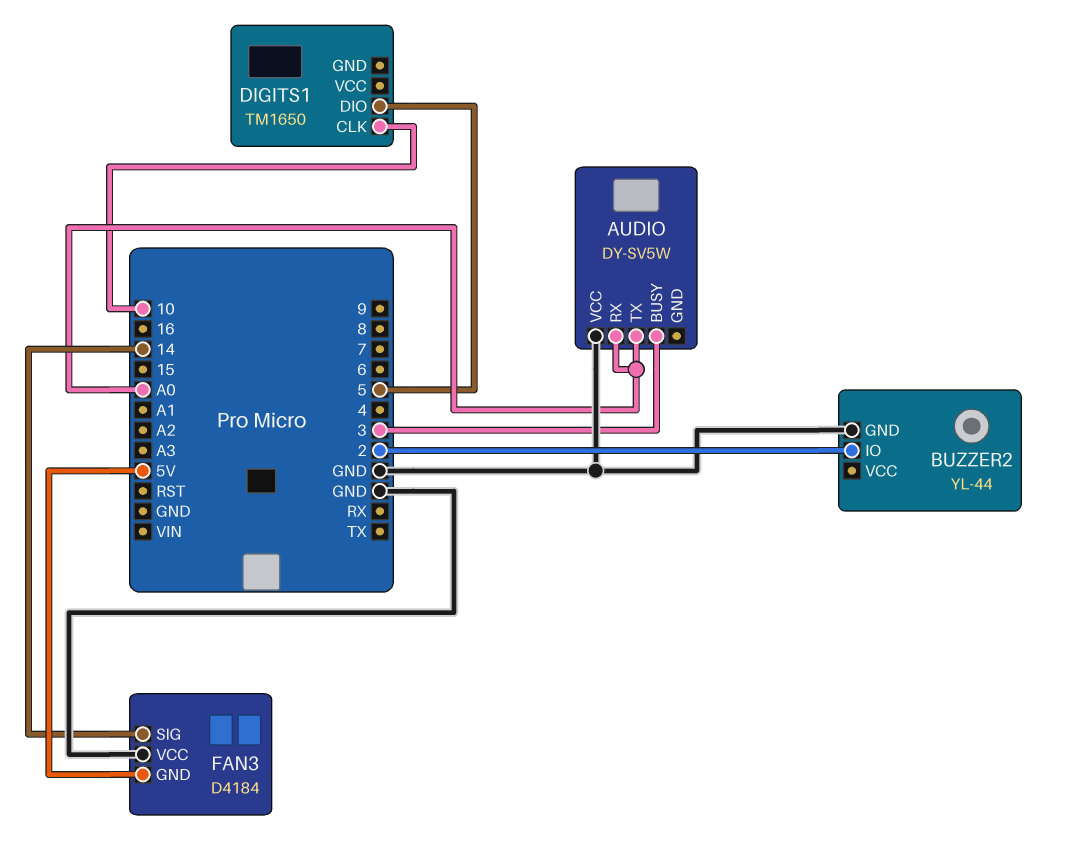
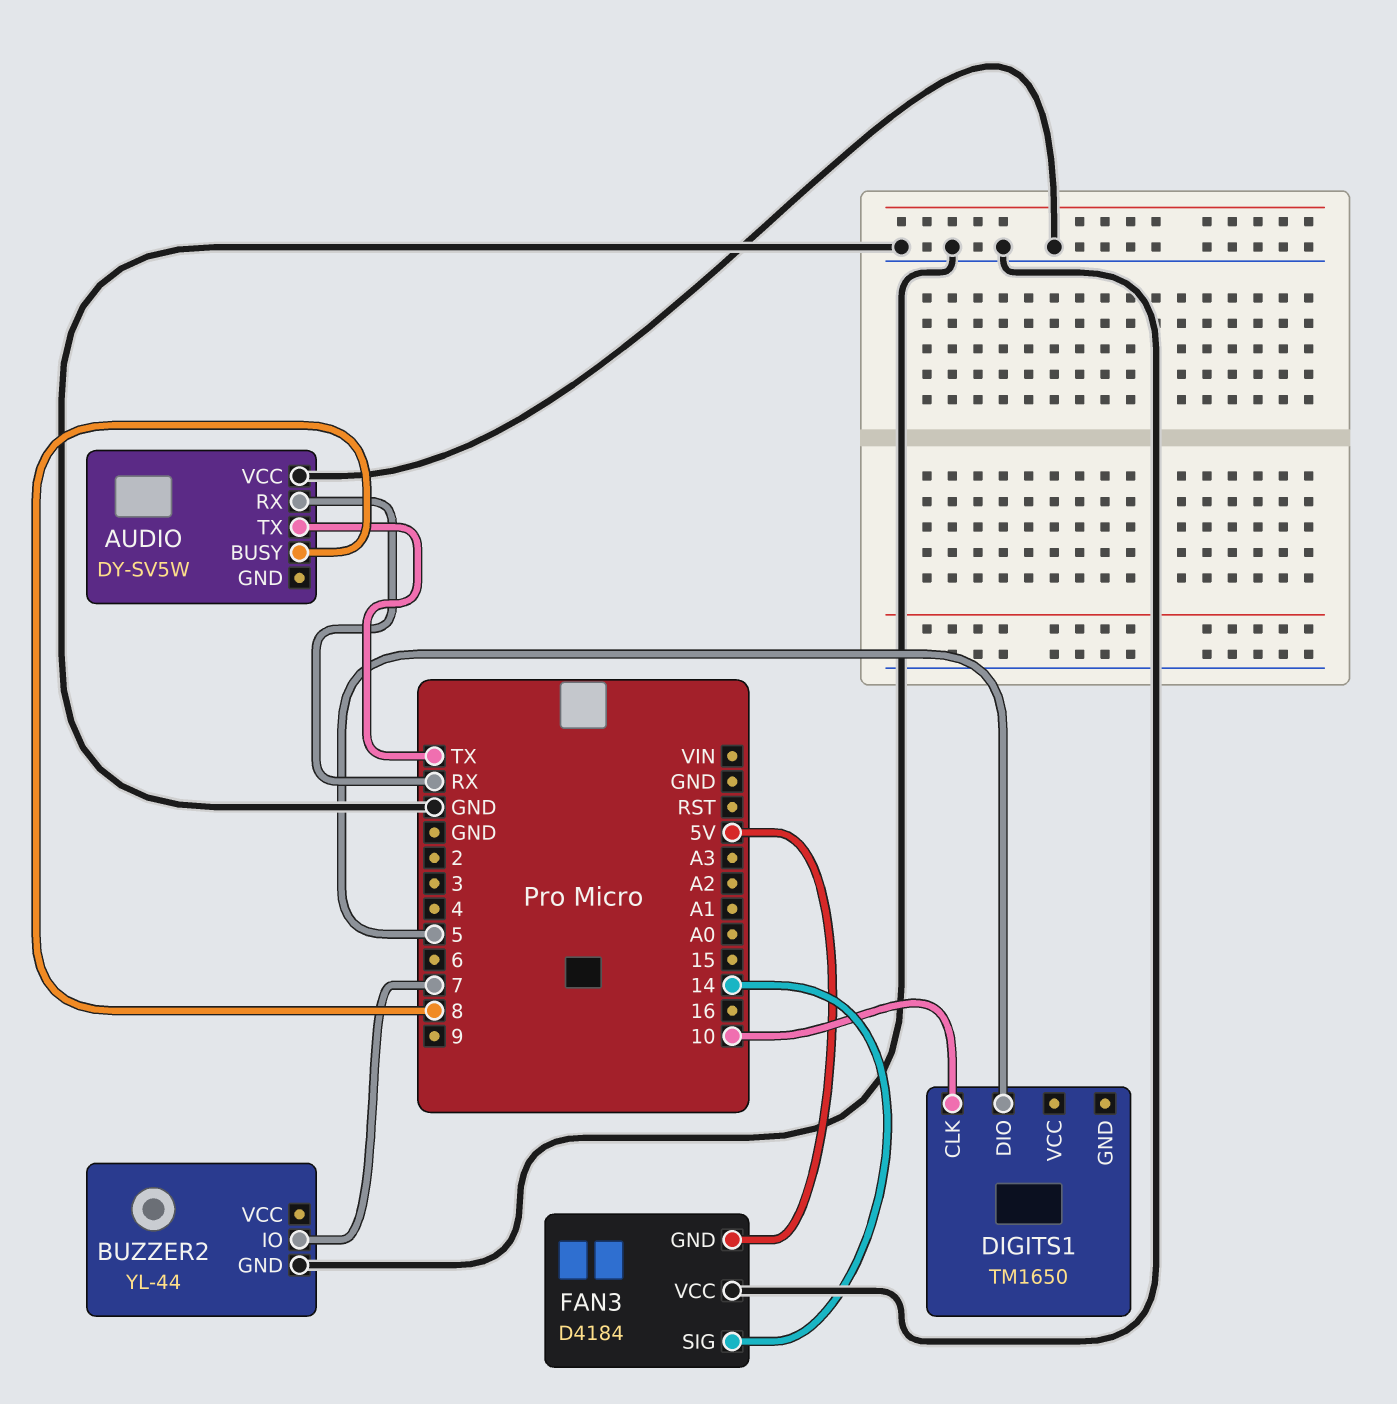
AUDIO pin BUSY: 3 -> 8
AUDIO pin RX: A0 -> RX
AUDIO pin TX: A0 -> TX
BUZZER2 pin IO: 2 -> 7

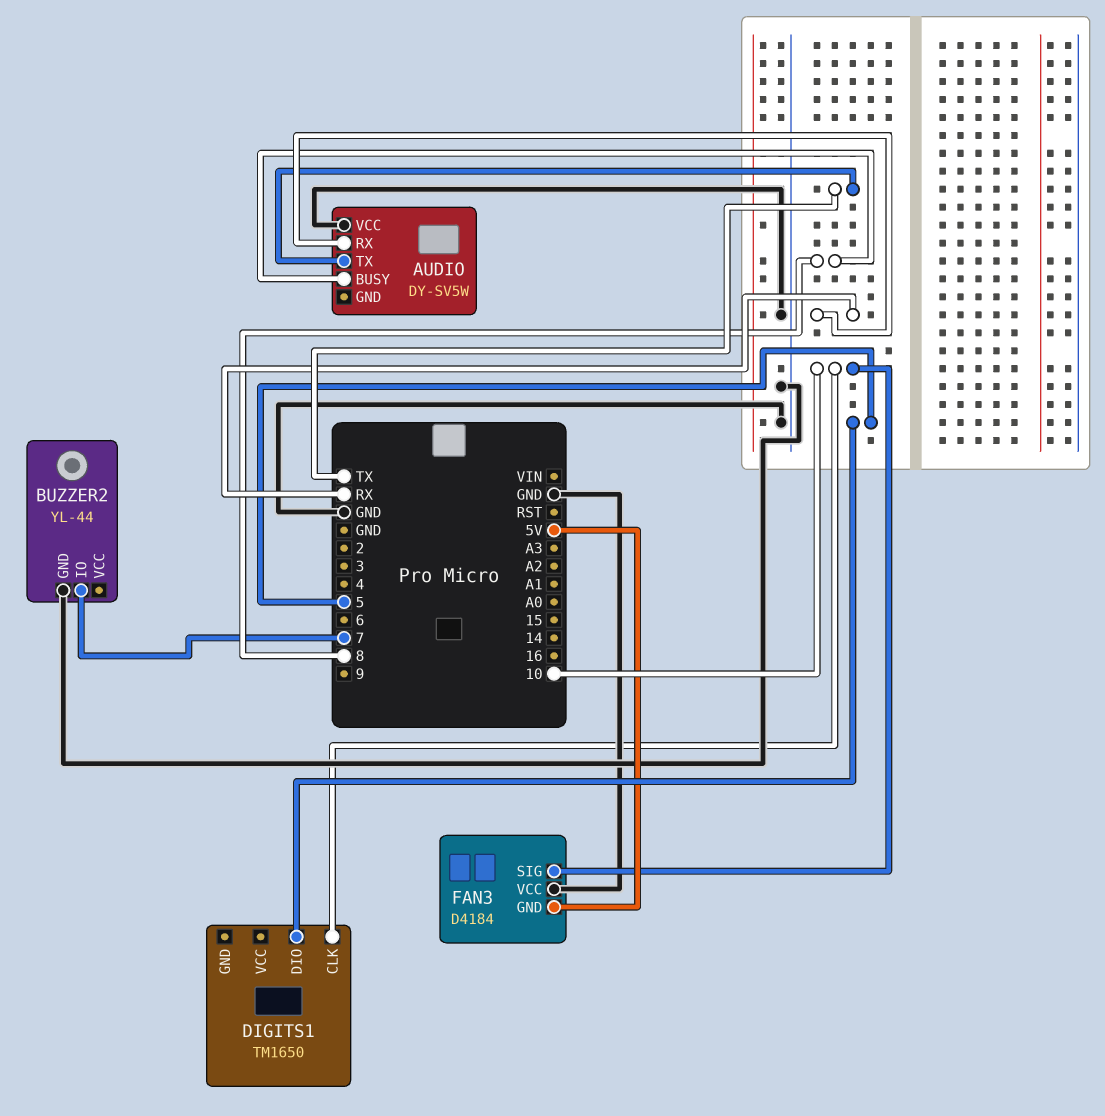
FAN3 pin SIG: 14 -> 10

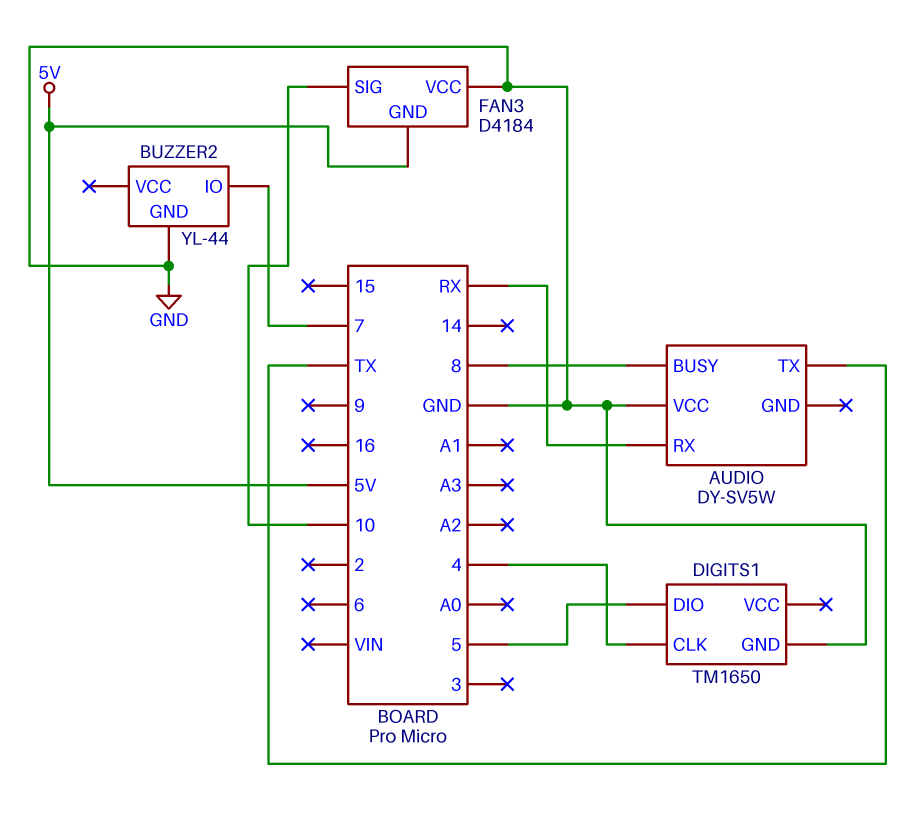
DIGITS1 pin CLK: 10 -> 4
DIGITS1 pin GND: none -> GND

